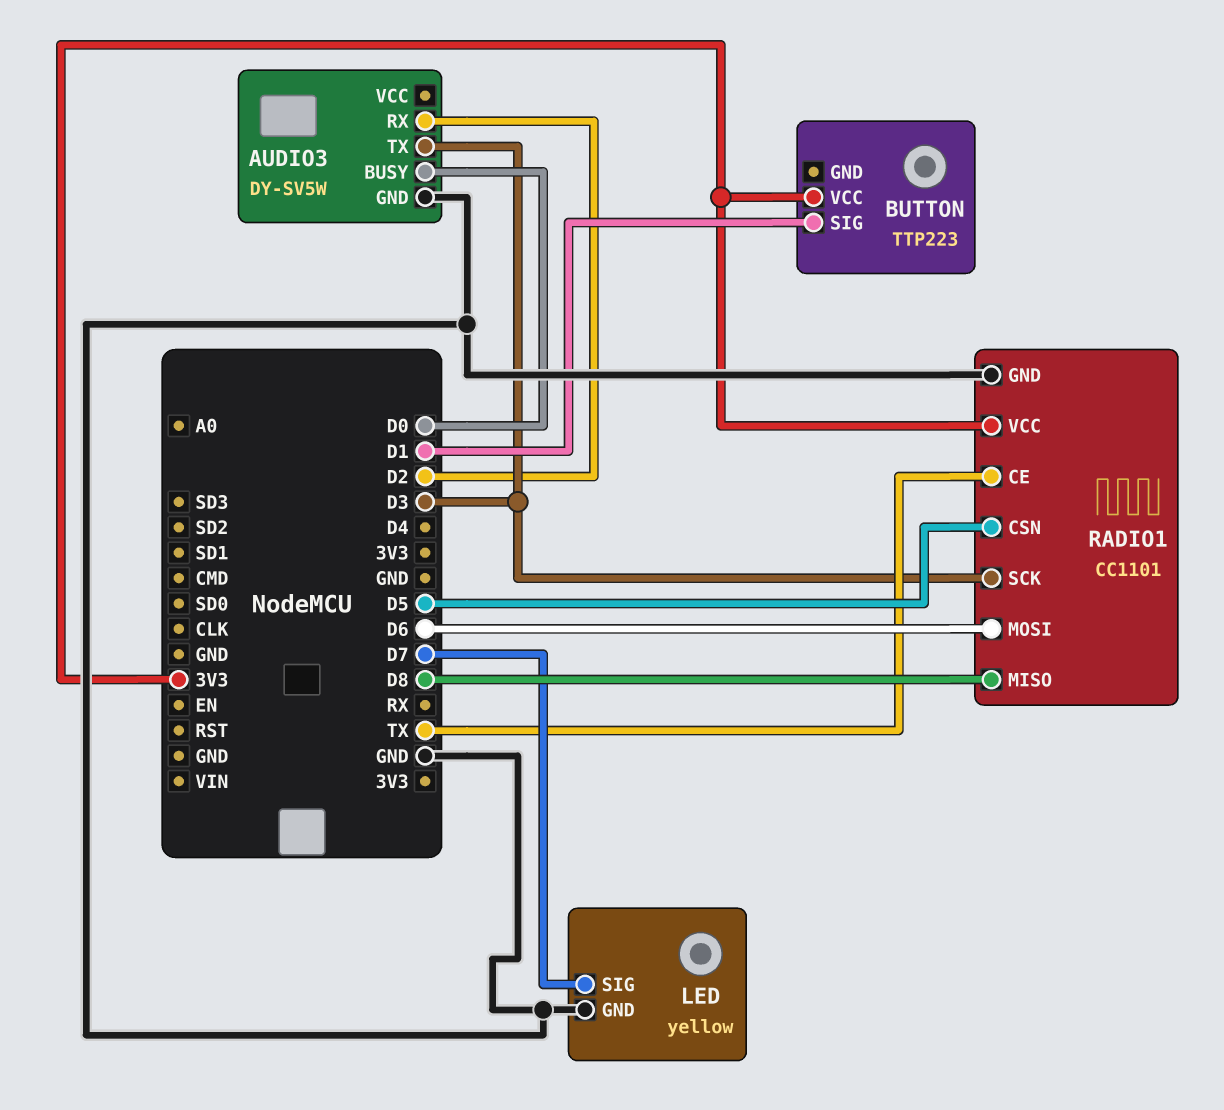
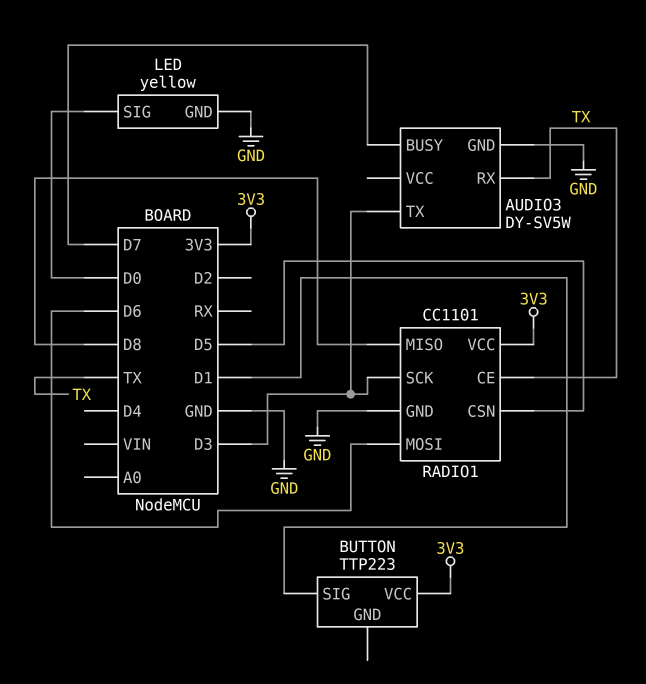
AUDIO3 pin BUSY: D0 -> D7
AUDIO3 pin RX: D2 -> TX
LED pin SIG: D7 -> D0

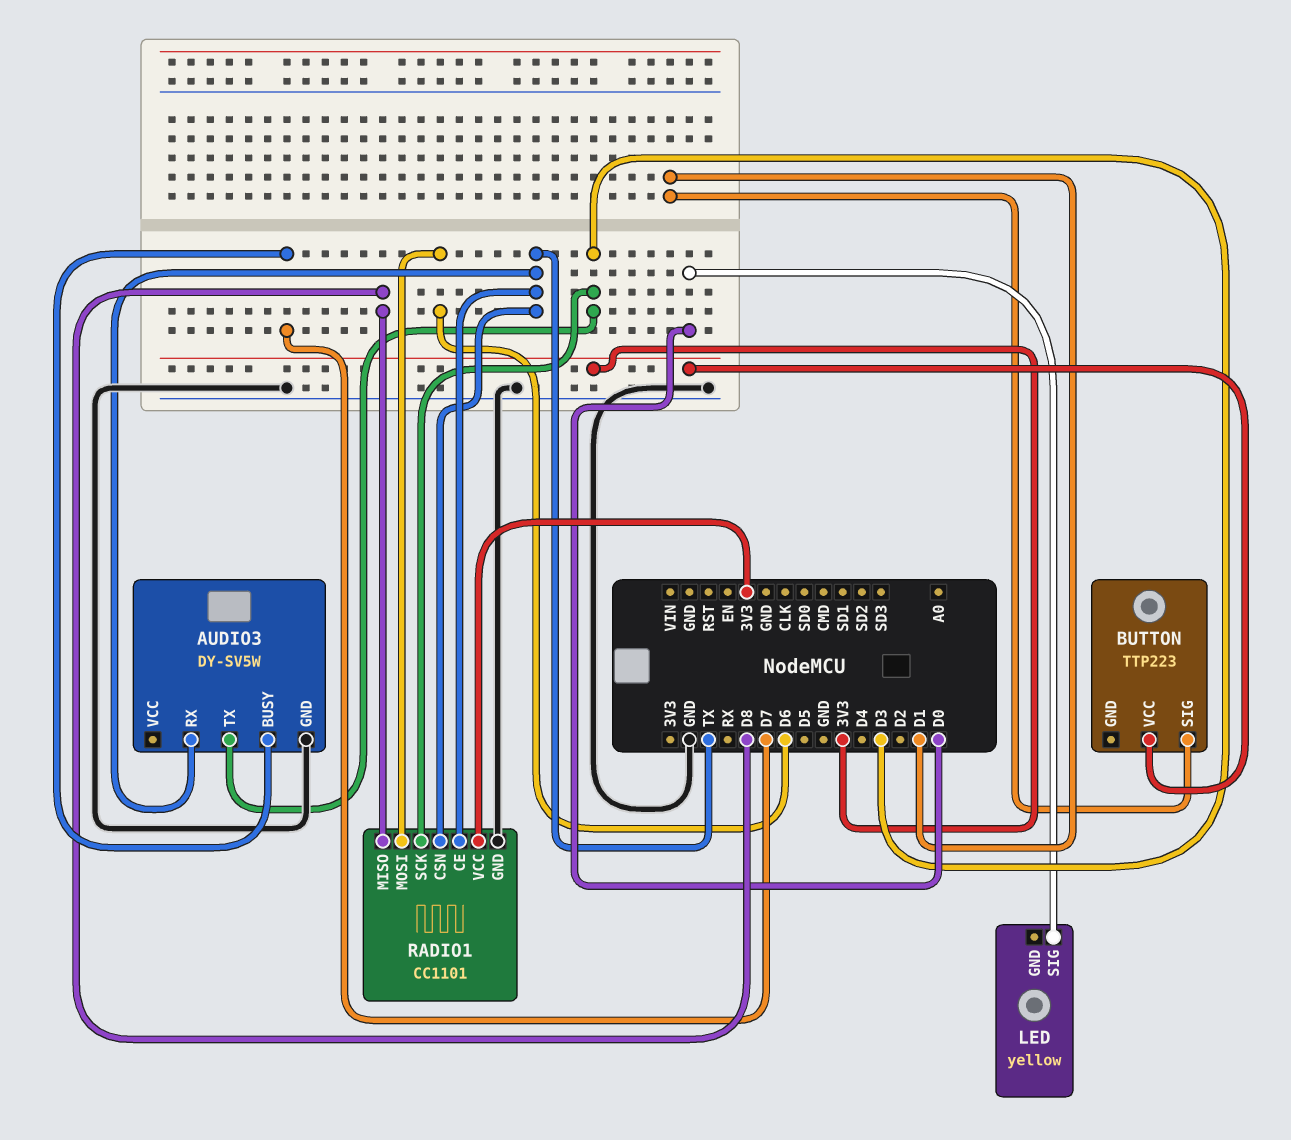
LED pin GND: GND -> none
RADIO1 pin CSN: D5 -> TX

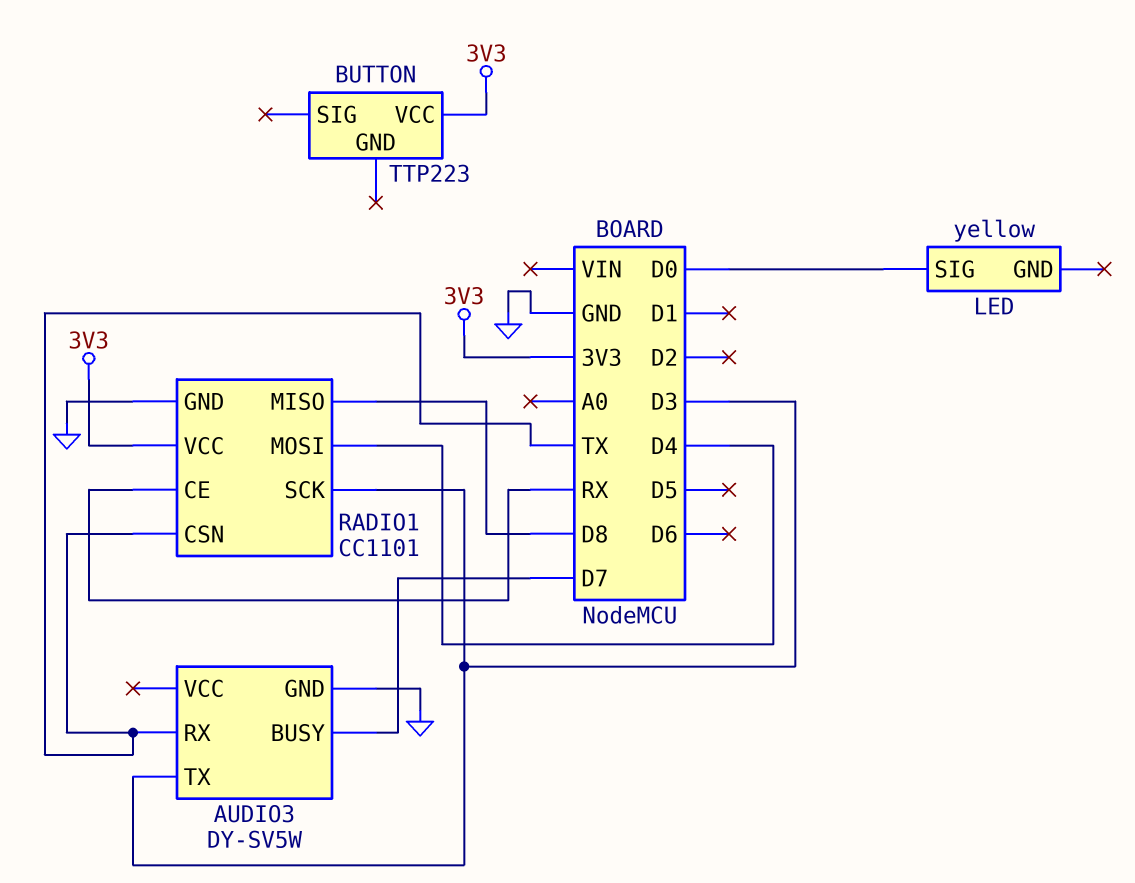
BUTTON pin SIG: D1 -> none
RADIO1 pin CE: TX -> RX
RADIO1 pin MOSI: D6 -> D4

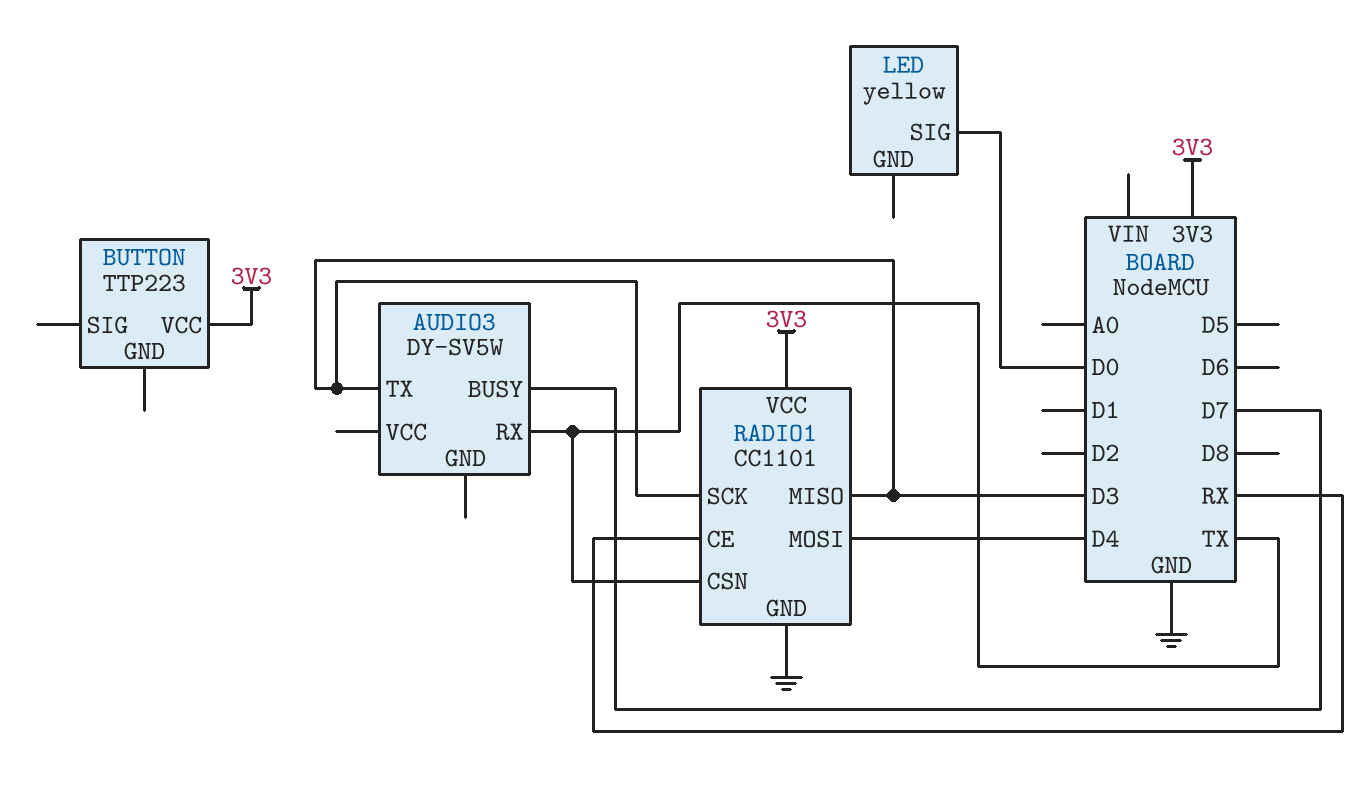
AUDIO3 pin GND: GND -> none
RADIO1 pin MISO: D8 -> D3

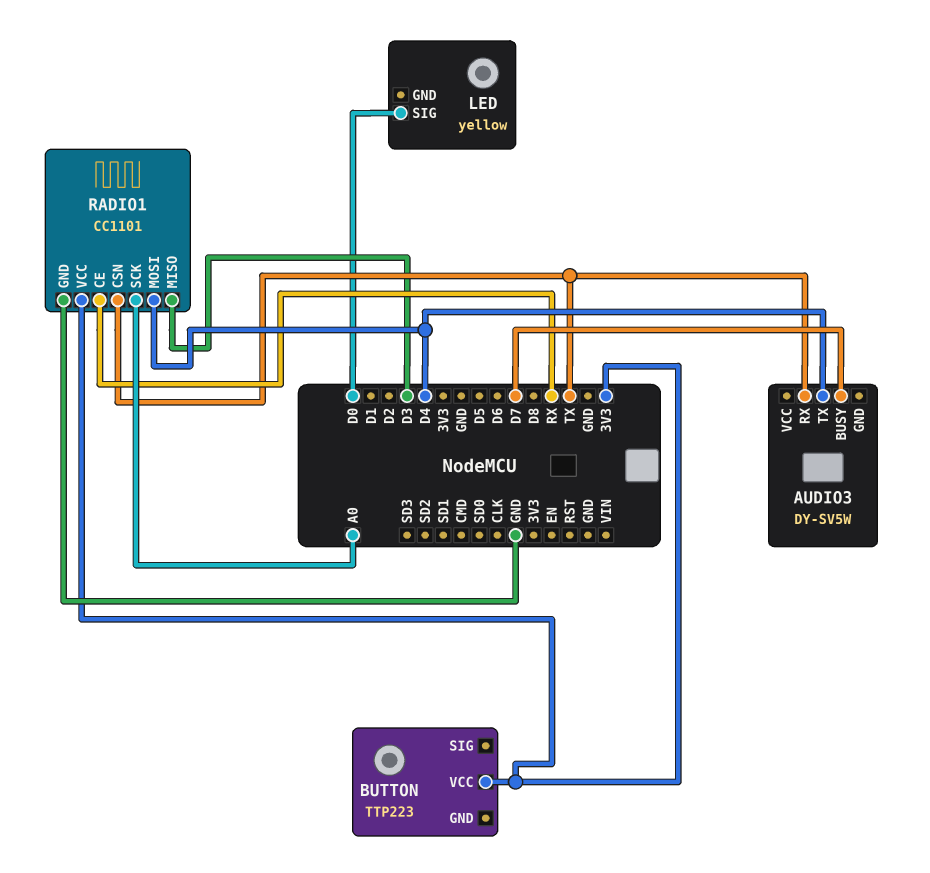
AUDIO3 pin TX: D3 -> D4
RADIO1 pin SCK: D3 -> A0

